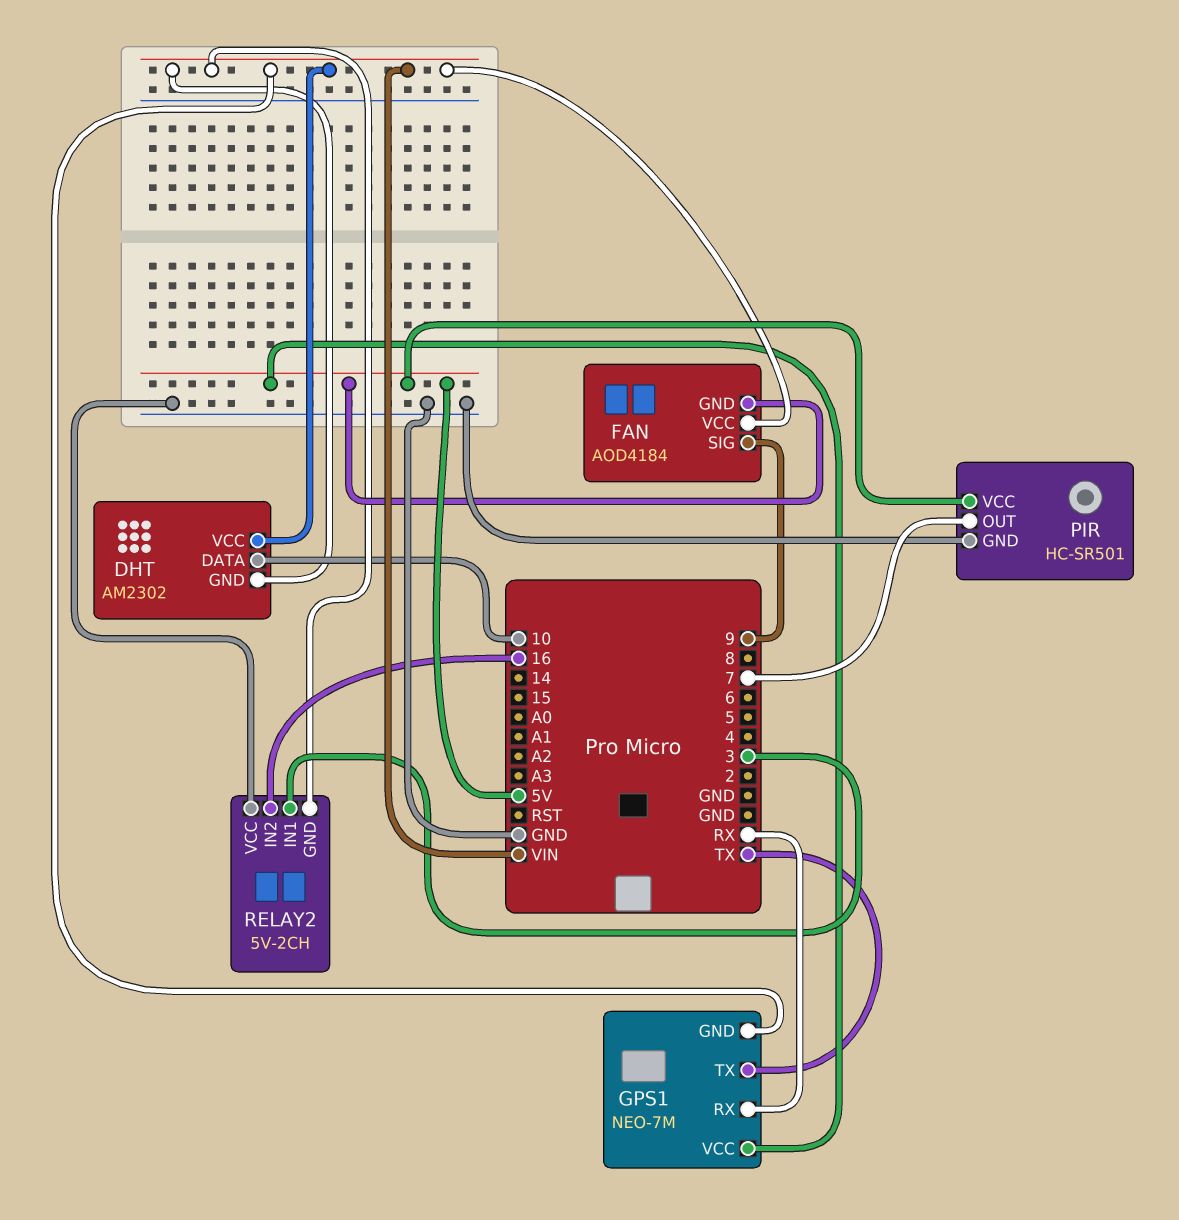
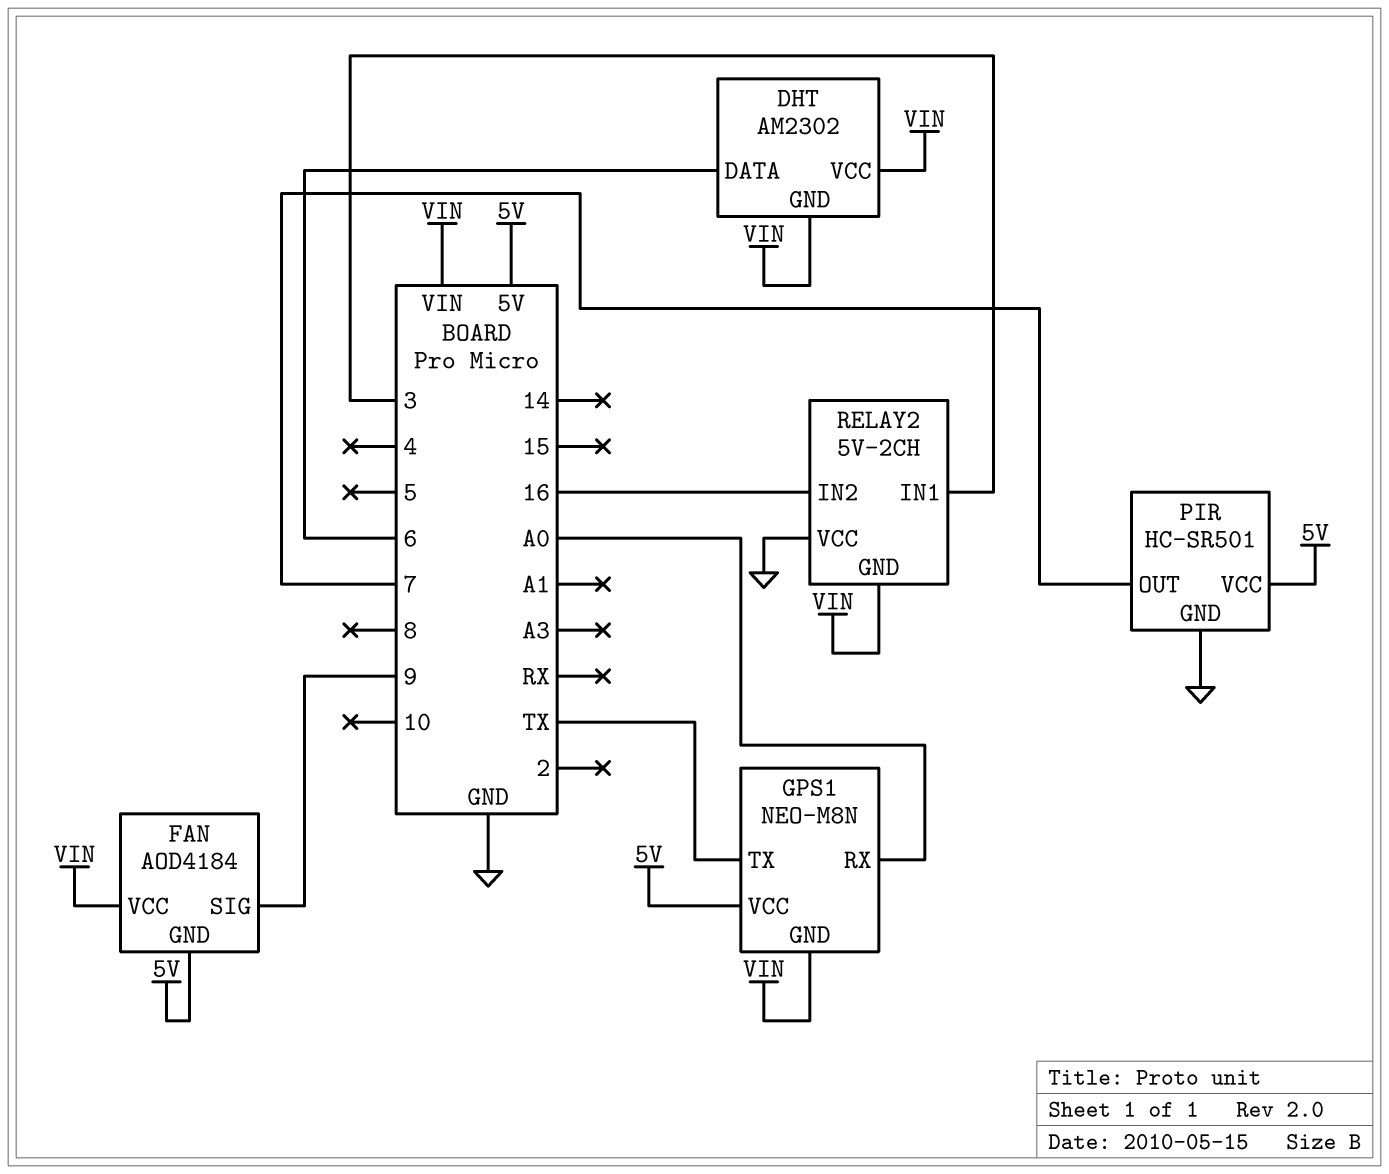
DHT pin DATA: 10 -> 6
GPS1: NEO-7M -> NEO-M8N
GPS1 pin RX: RX -> A0

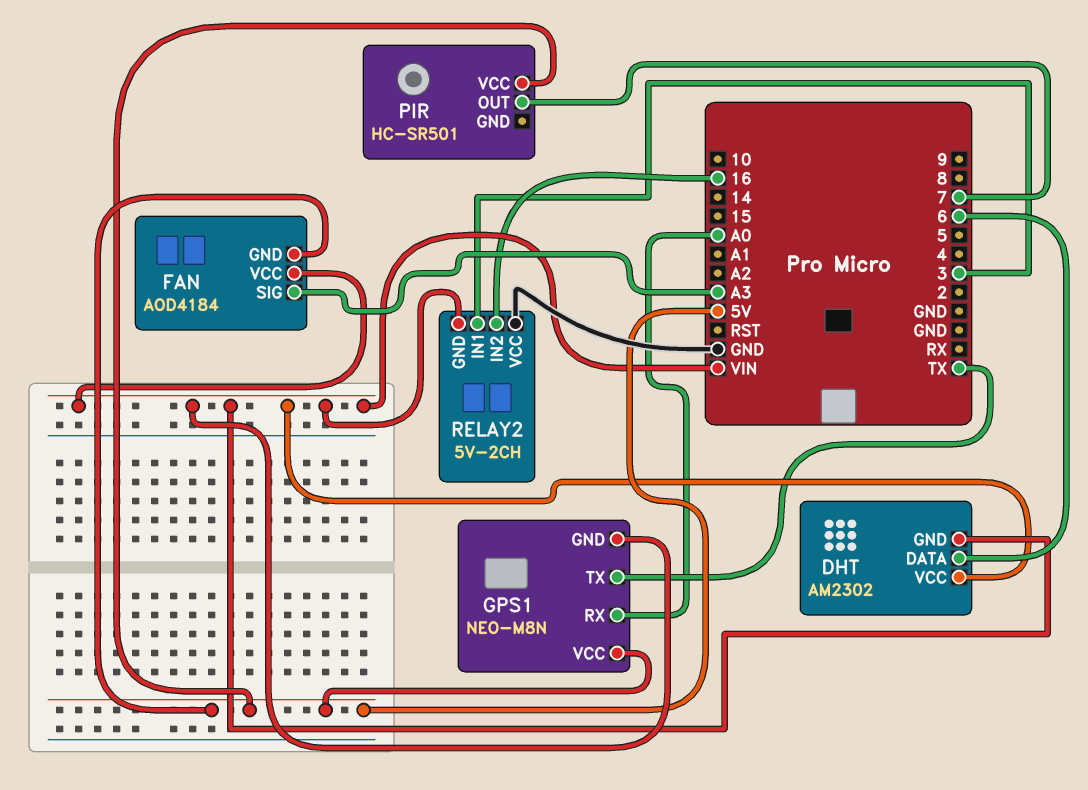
FAN pin SIG: 9 -> A3
PIR pin GND: GND -> none

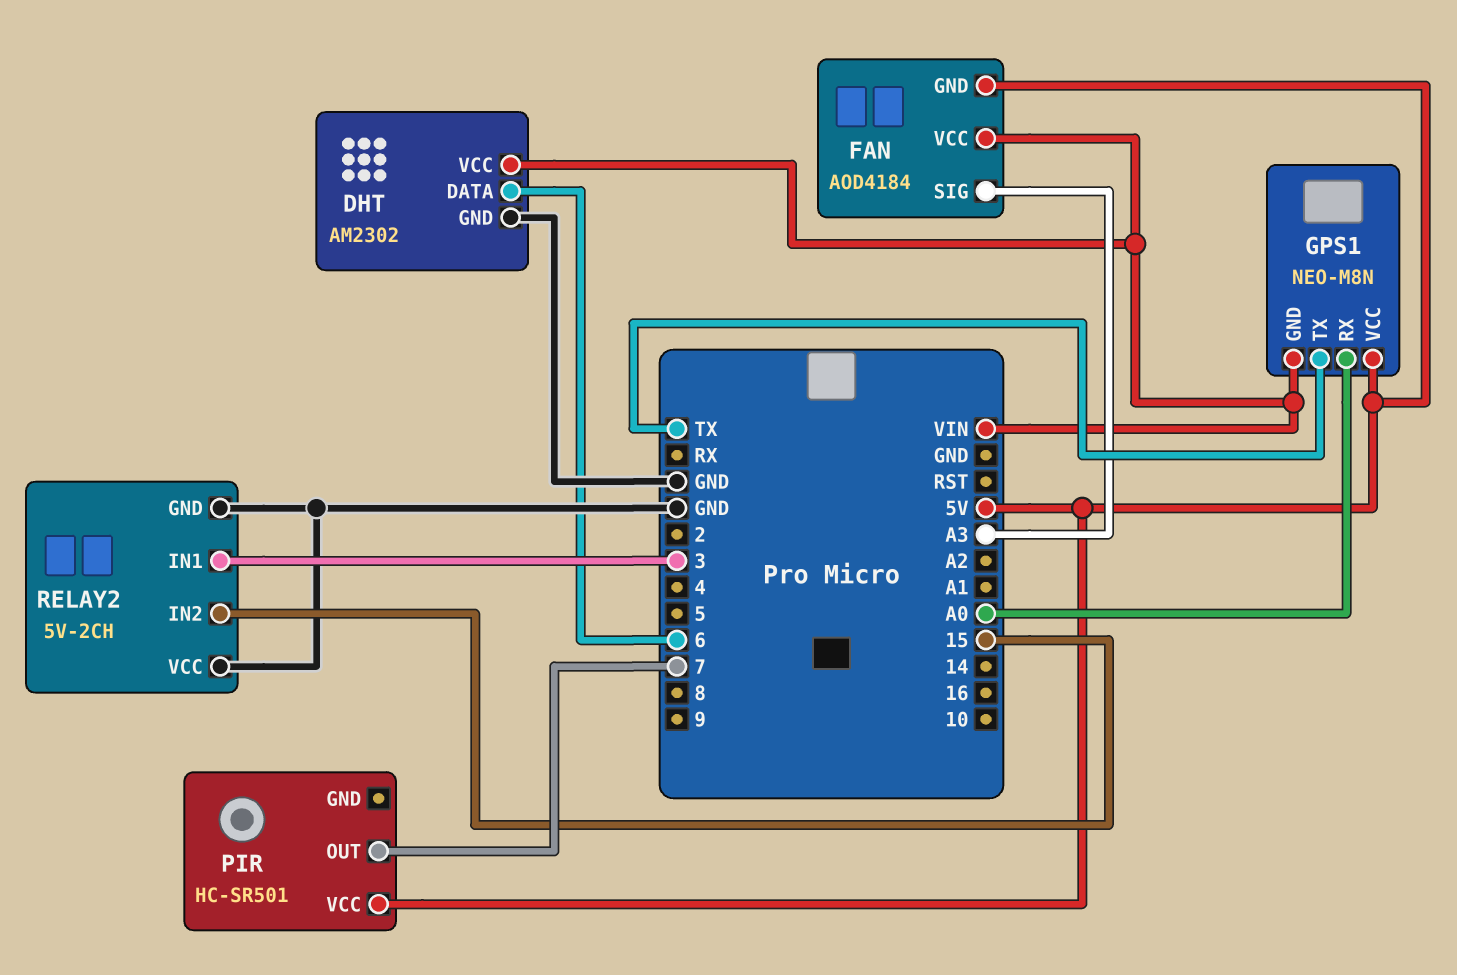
DHT pin GND: VIN -> GND
RELAY2 pin GND: VIN -> GND
RELAY2 pin IN2: 16 -> 15

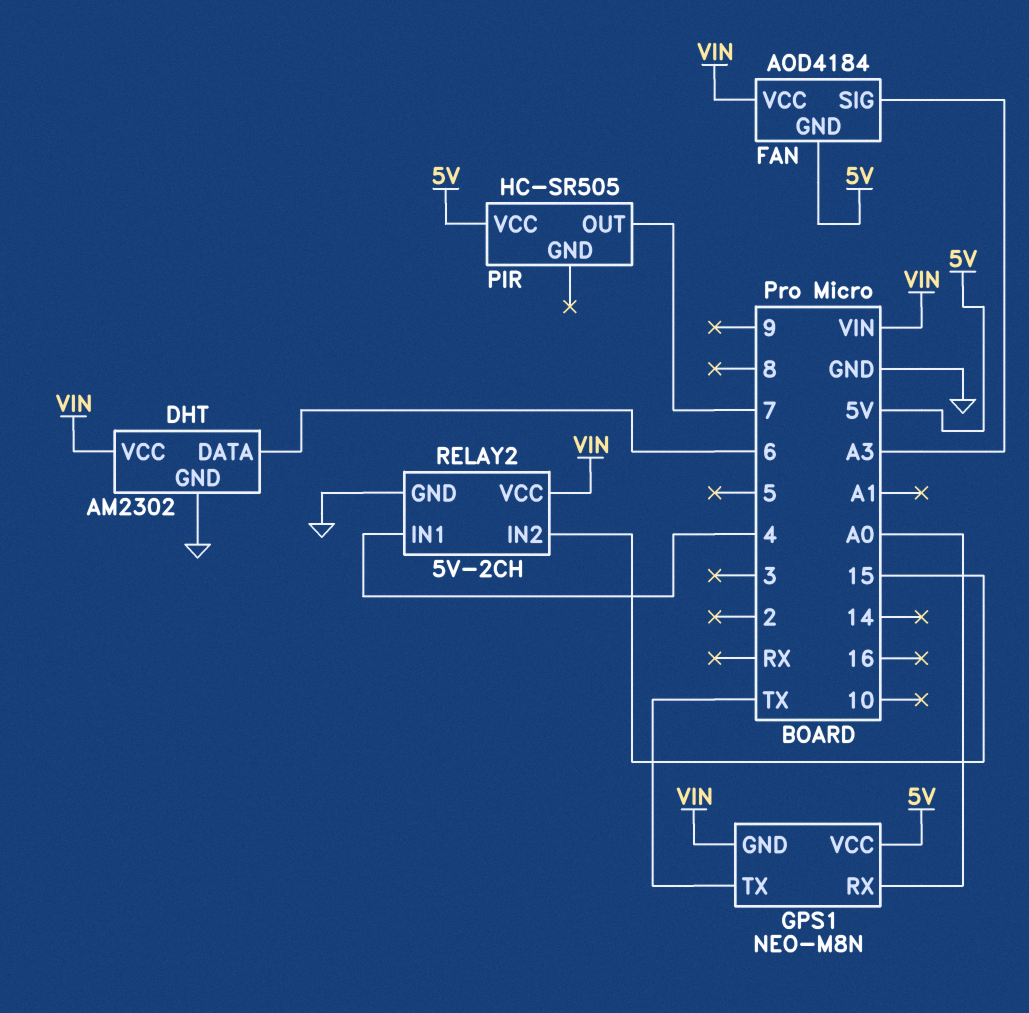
PIR: HC-SR501 -> HC-SR505
RELAY2 pin IN1: 3 -> 4
RELAY2 pin VCC: GND -> VIN

